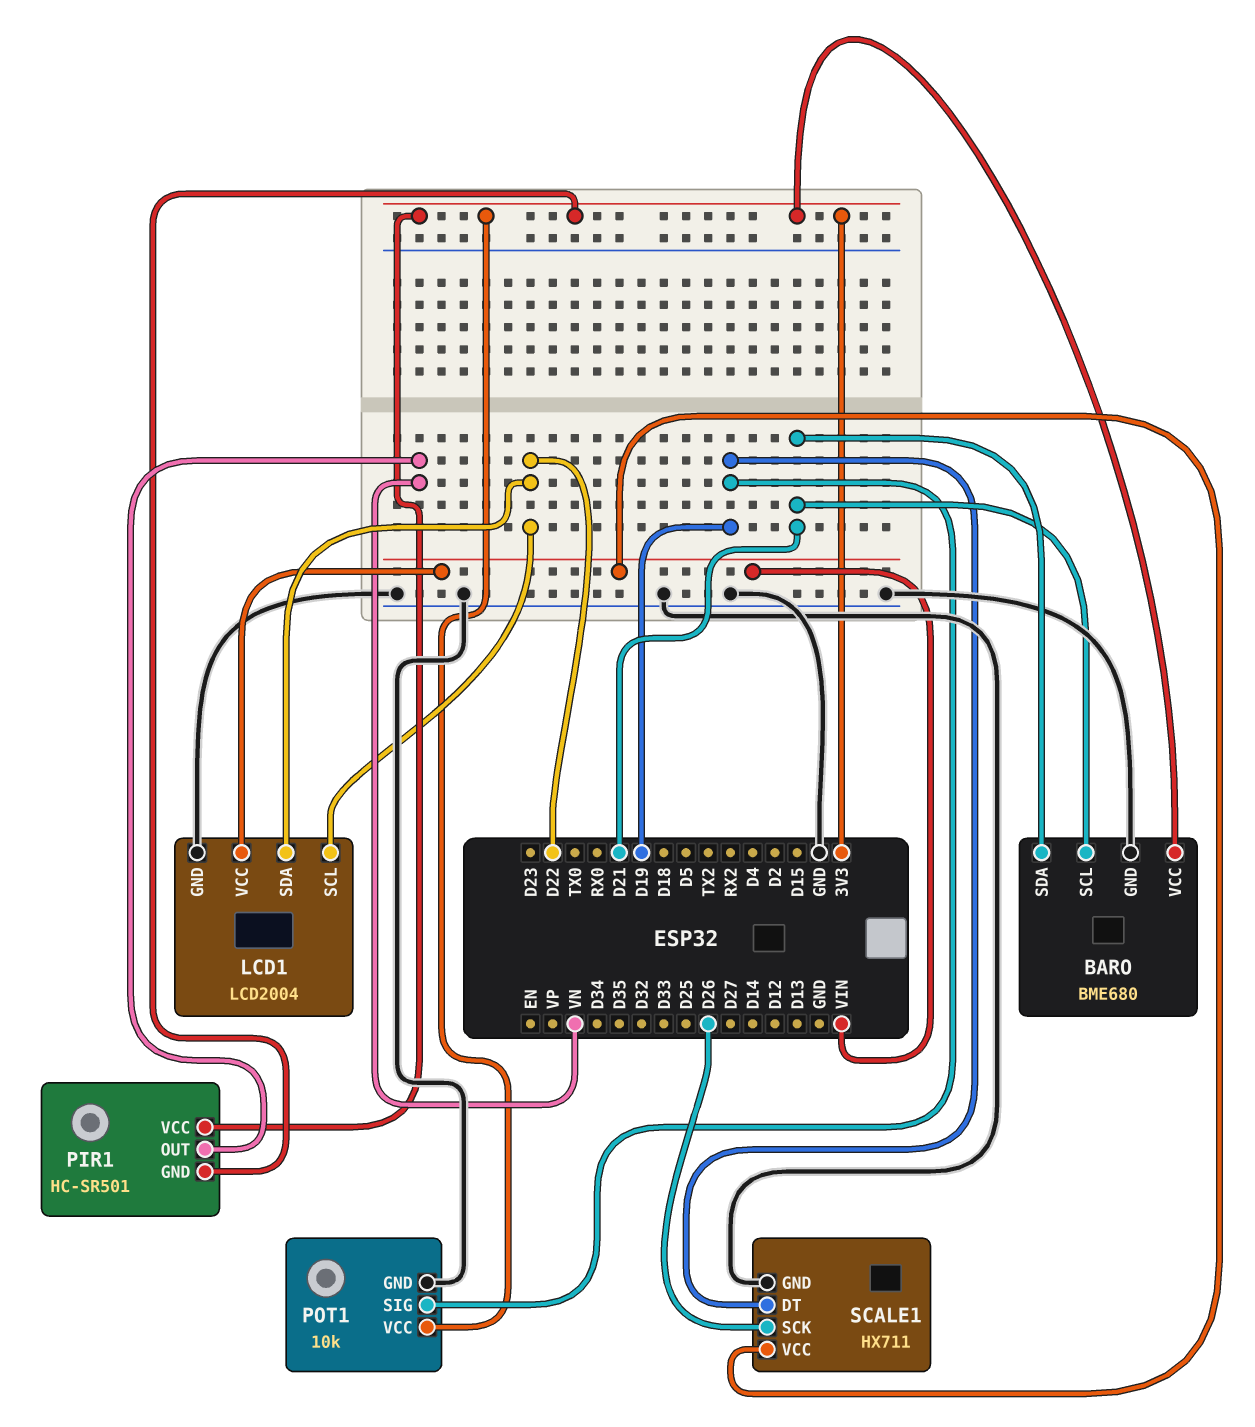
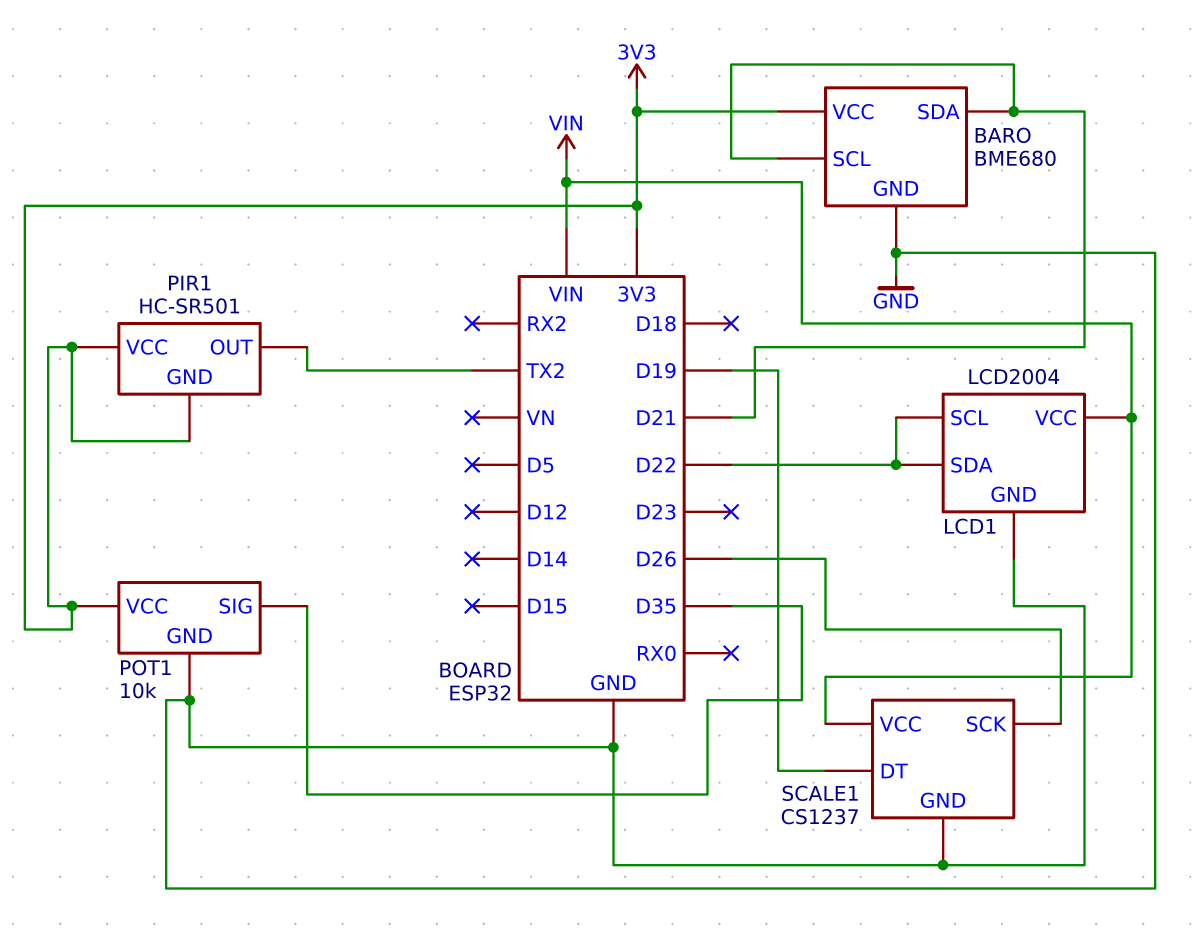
PIR1 pin OUT: VN -> TX2
POT1 pin SIG: D19 -> D35
SCALE1: HX711 -> CS1237

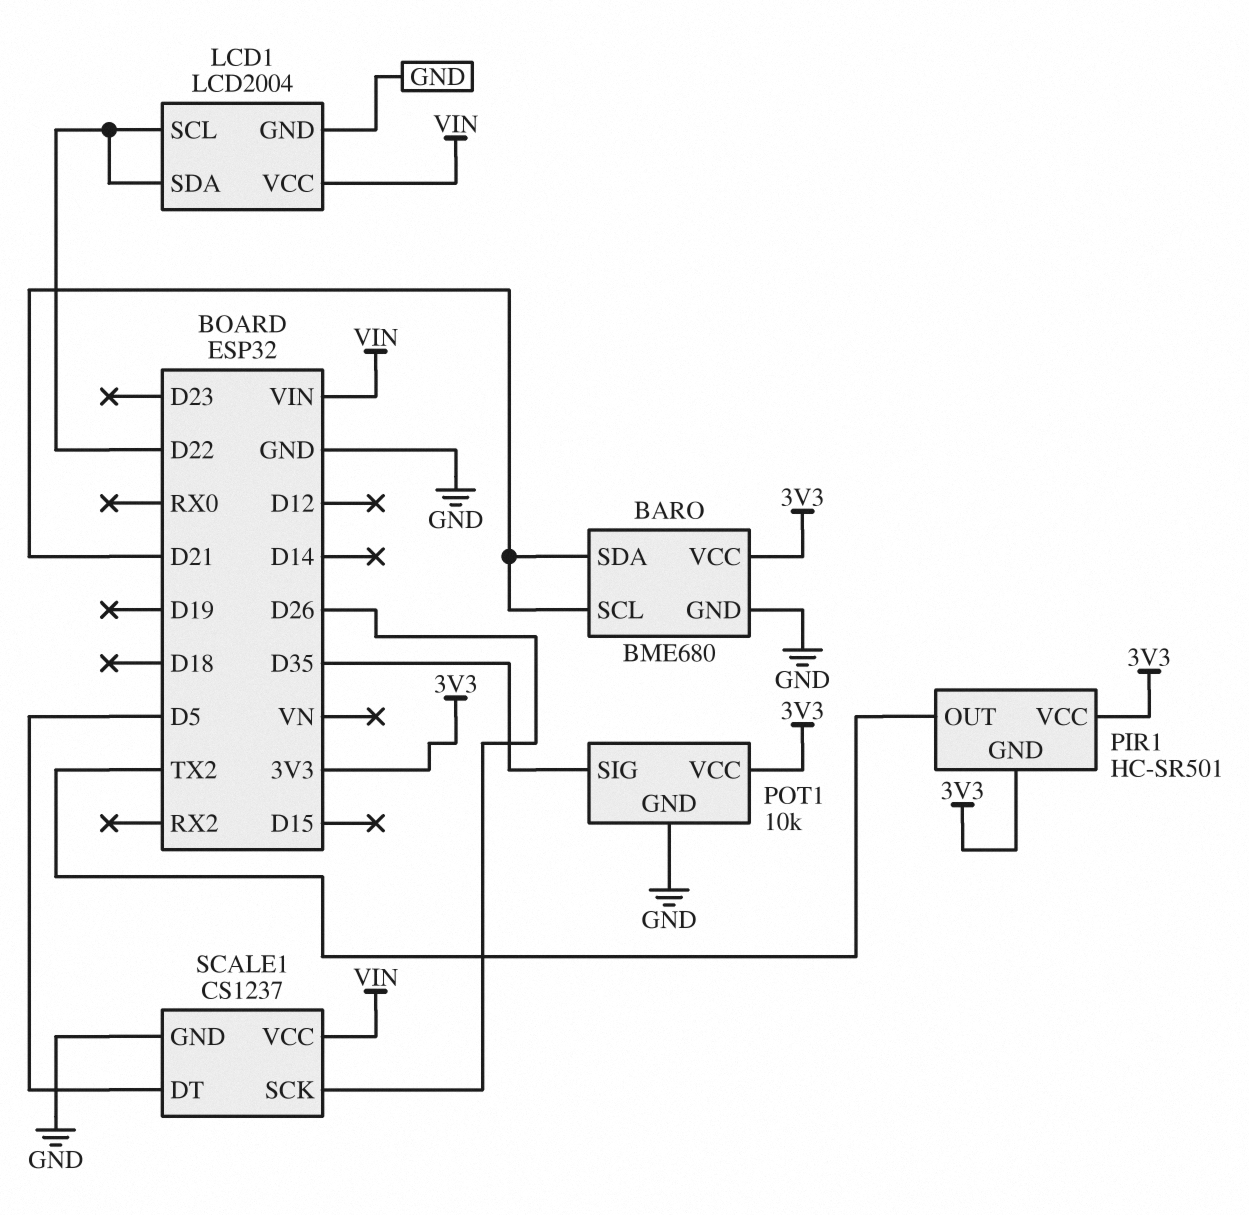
SCALE1 pin DT: D19 -> D5

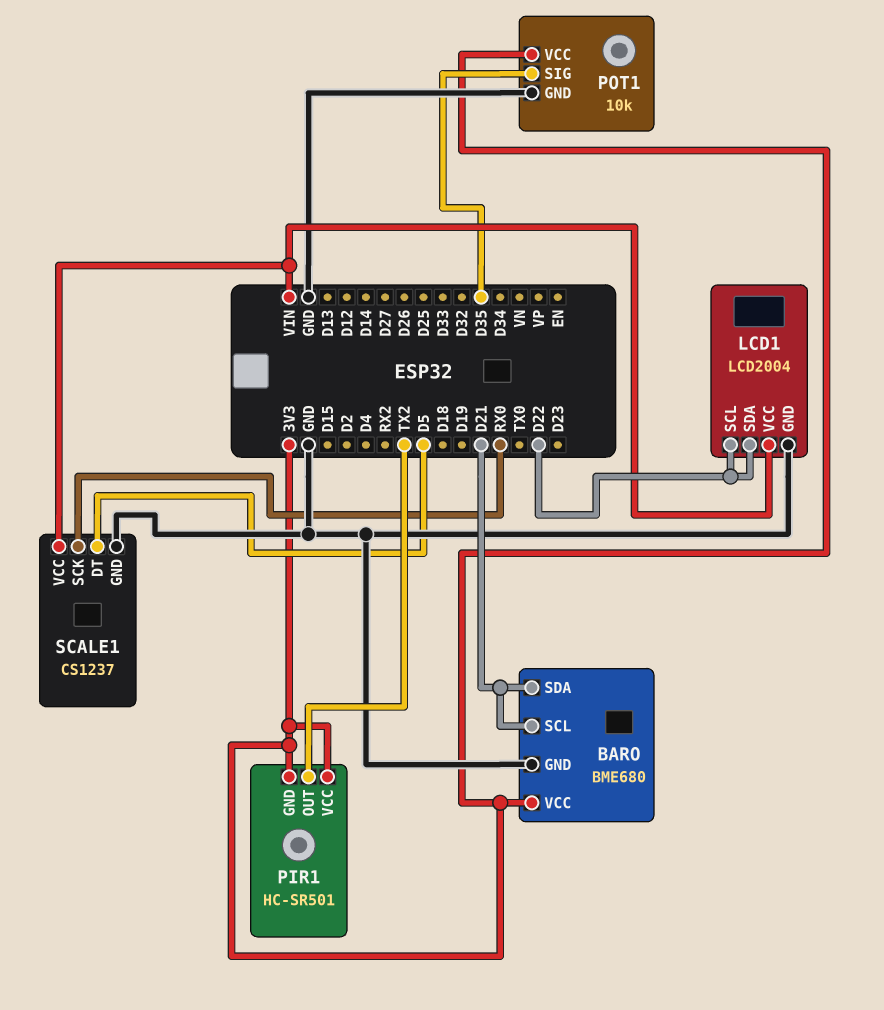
SCALE1 pin SCK: D26 -> RX0

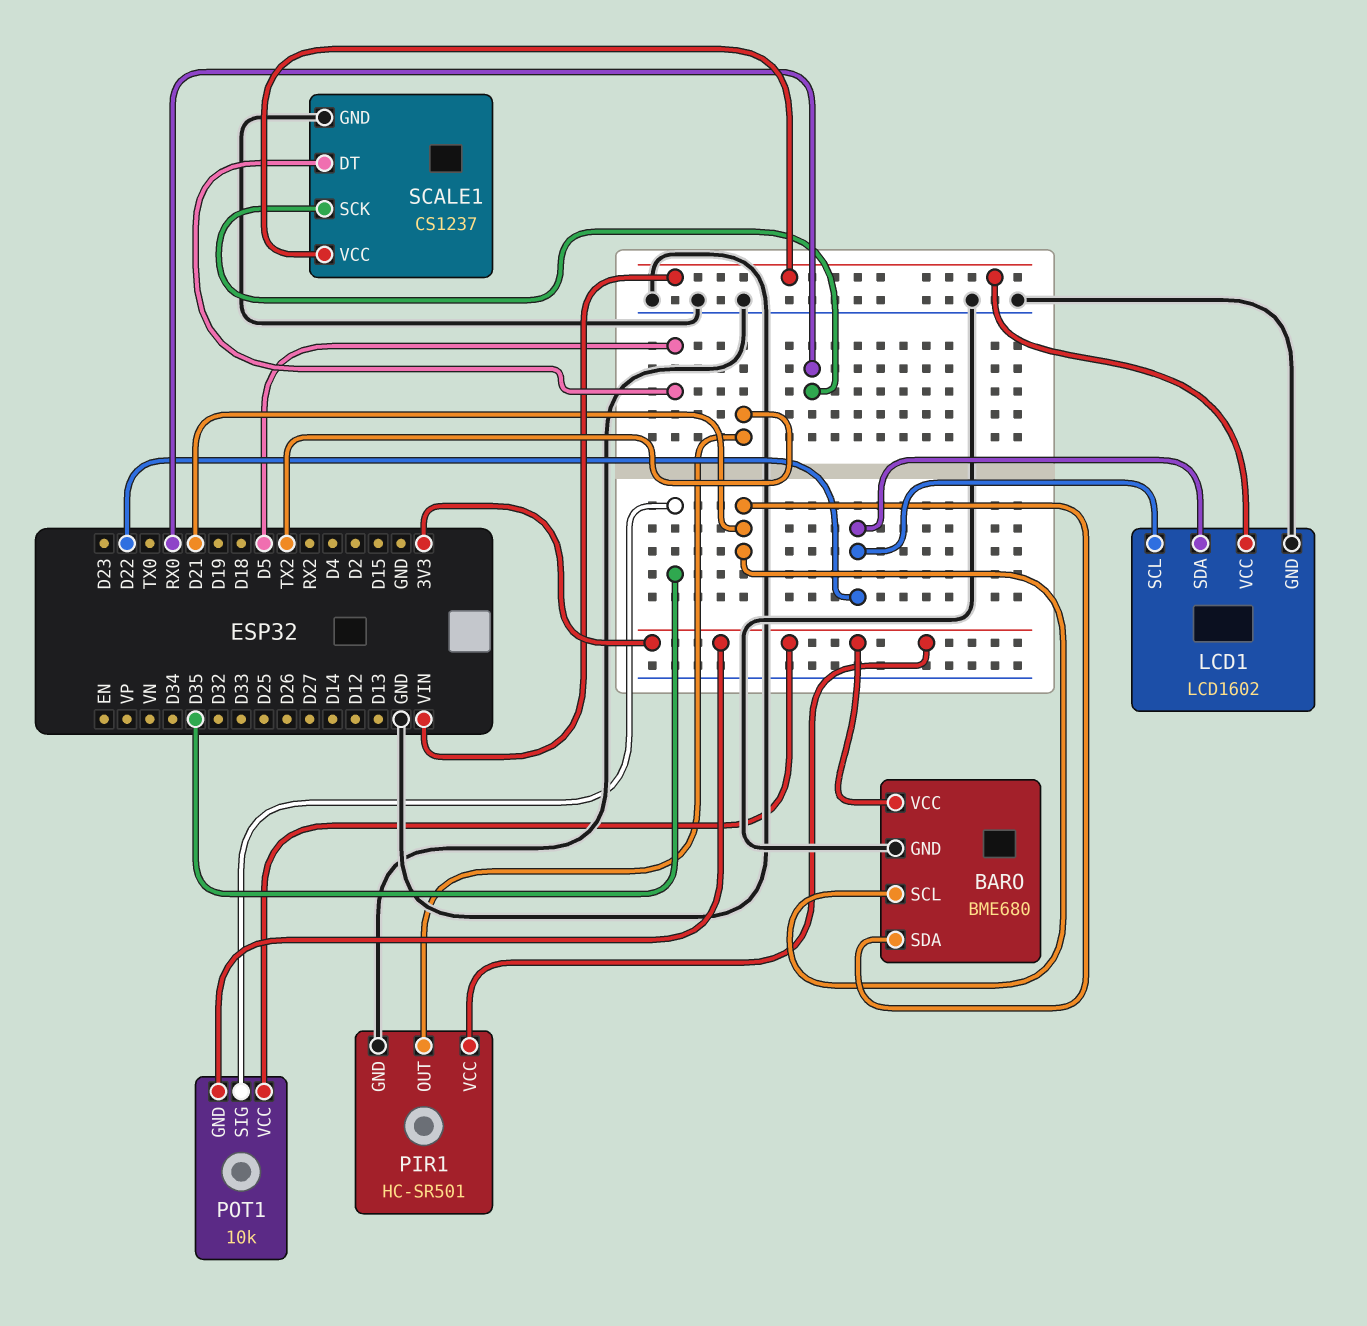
LCD1: LCD2004 -> LCD1602
PIR1 pin GND: 3V3 -> GND
POT1 pin GND: GND -> 3V3

